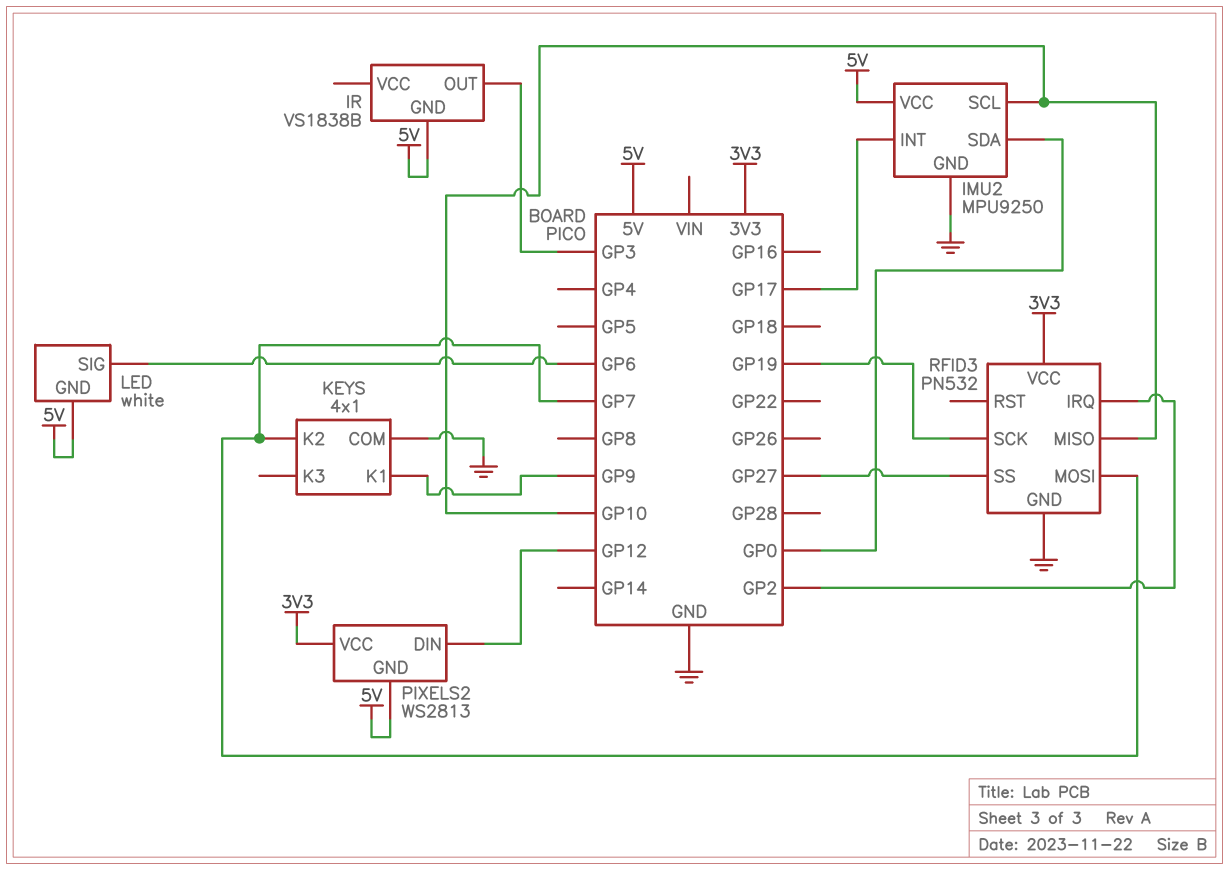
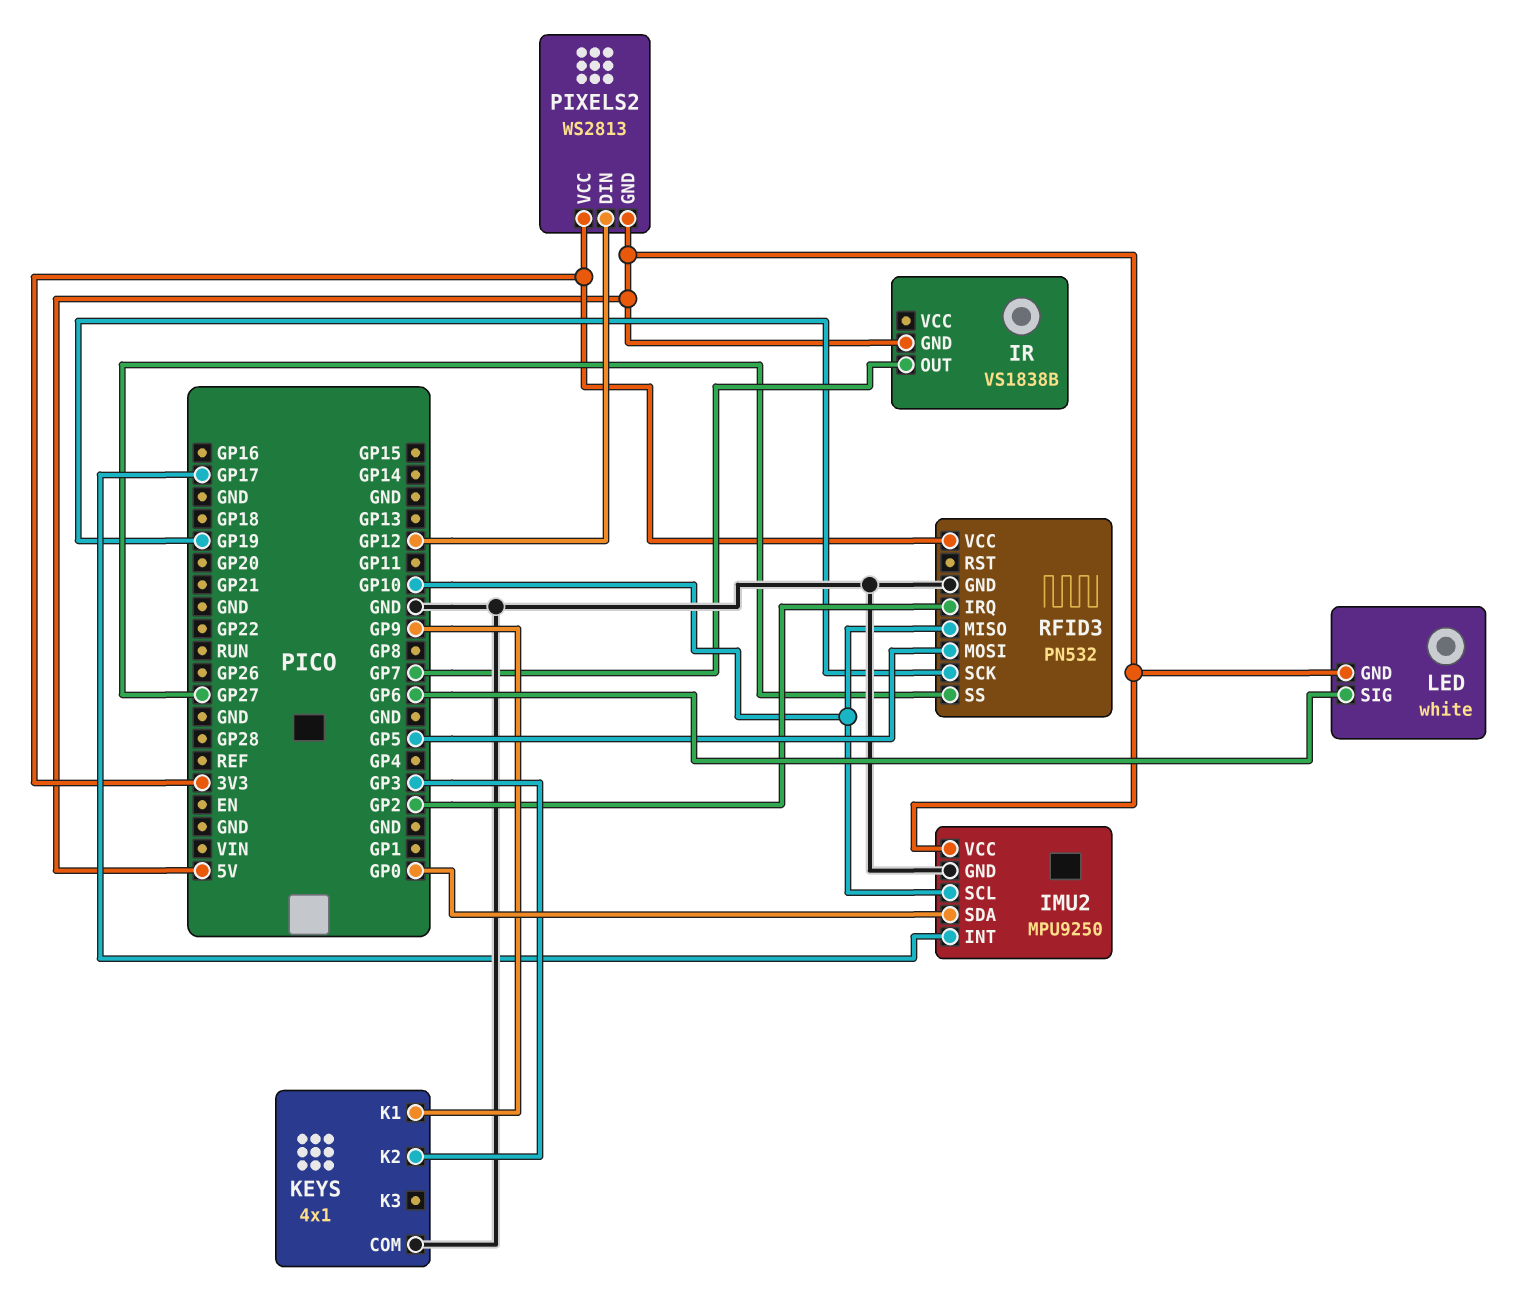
IR pin OUT: GP3 -> GP7
KEYS pin K2: GP7 -> GP3
RFID3 pin MOSI: GP7 -> GP5

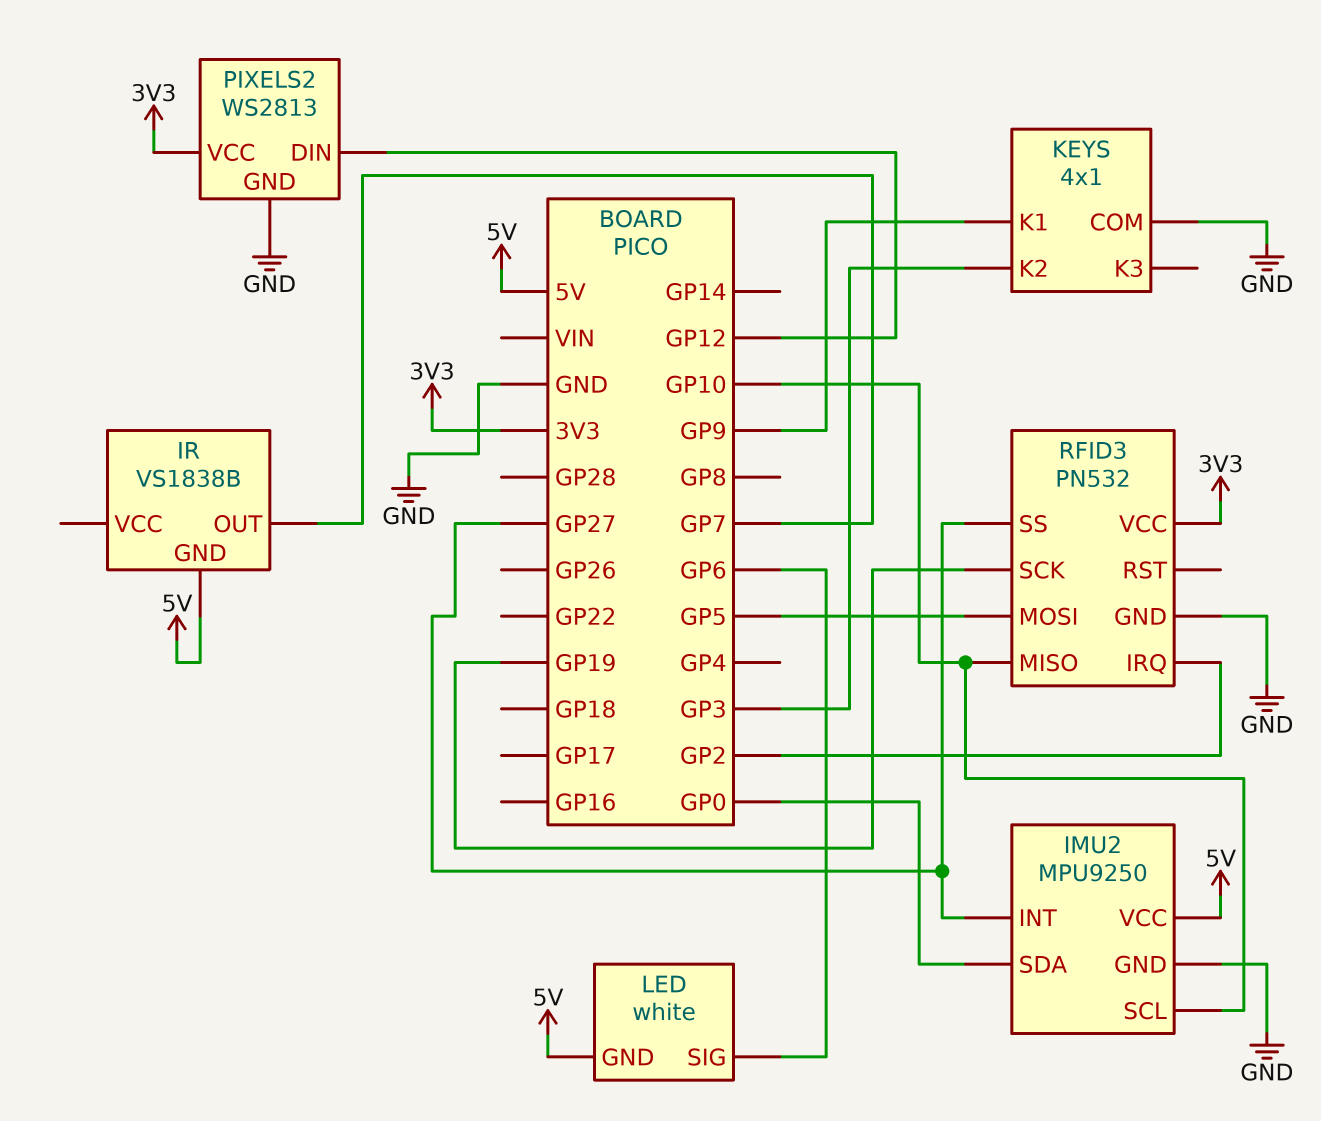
IMU2 pin INT: GP17 -> GP27
PIXELS2 pin GND: 5V -> GND

